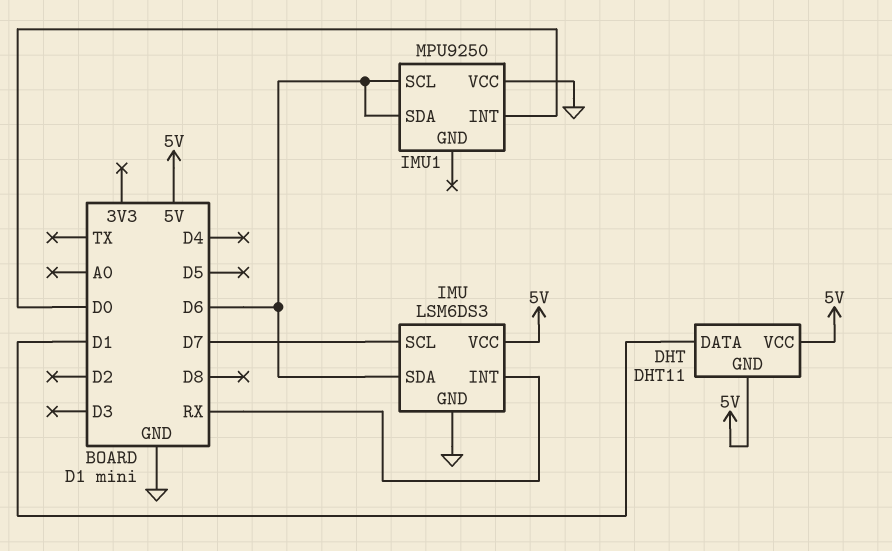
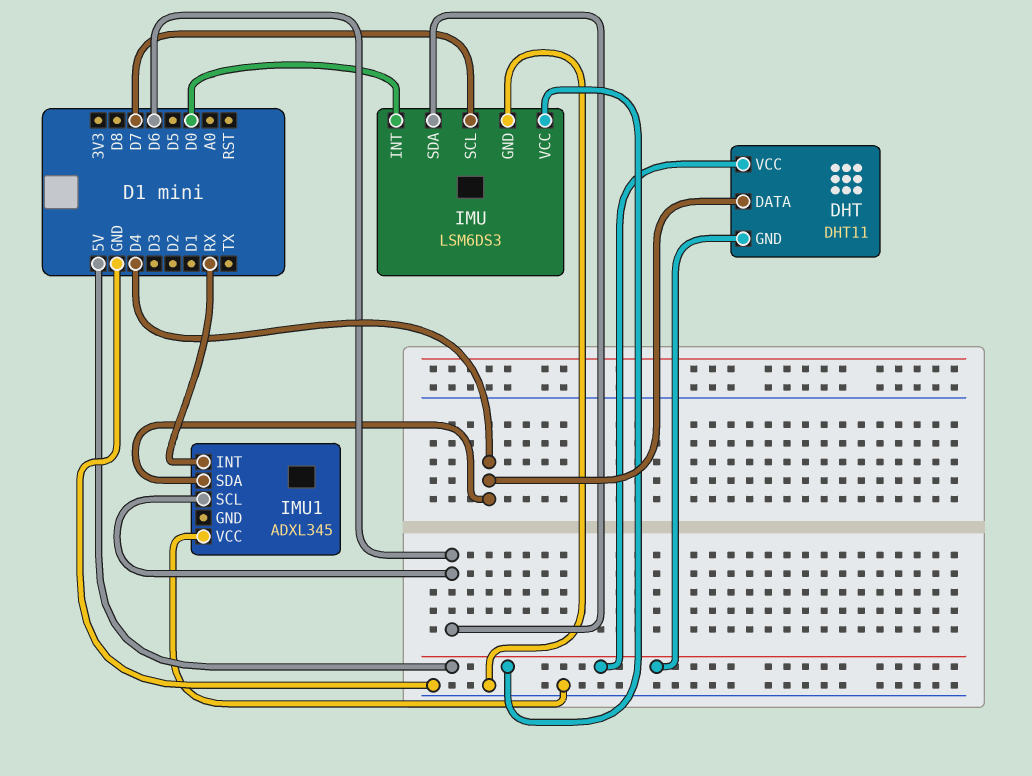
DHT pin DATA: D1 -> D4
IMU pin INT: RX -> D0
IMU1: MPU9250 -> ADXL345
IMU1 pin INT: D0 -> RX
IMU1 pin SDA: D6 -> D4

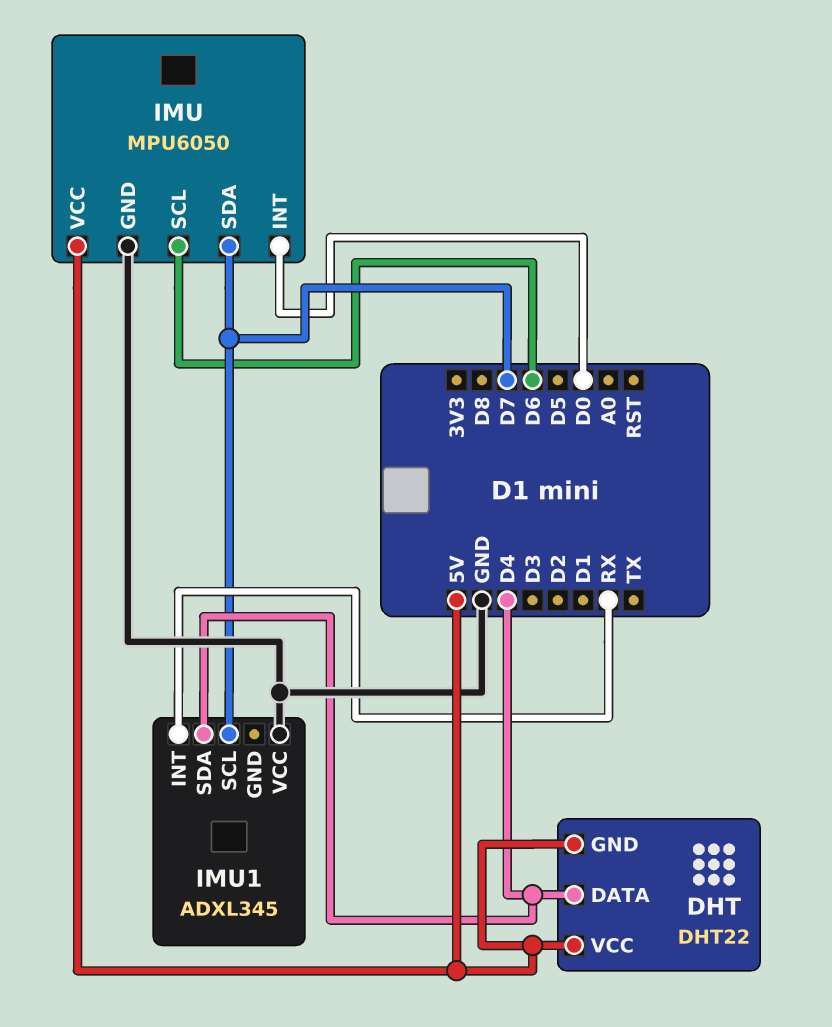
DHT: DHT11 -> DHT22
IMU: LSM6DS3 -> MPU6050
IMU pin SCL: D7 -> D6
IMU pin SDA: D6 -> D7
IMU1 pin SCL: D6 -> D7

